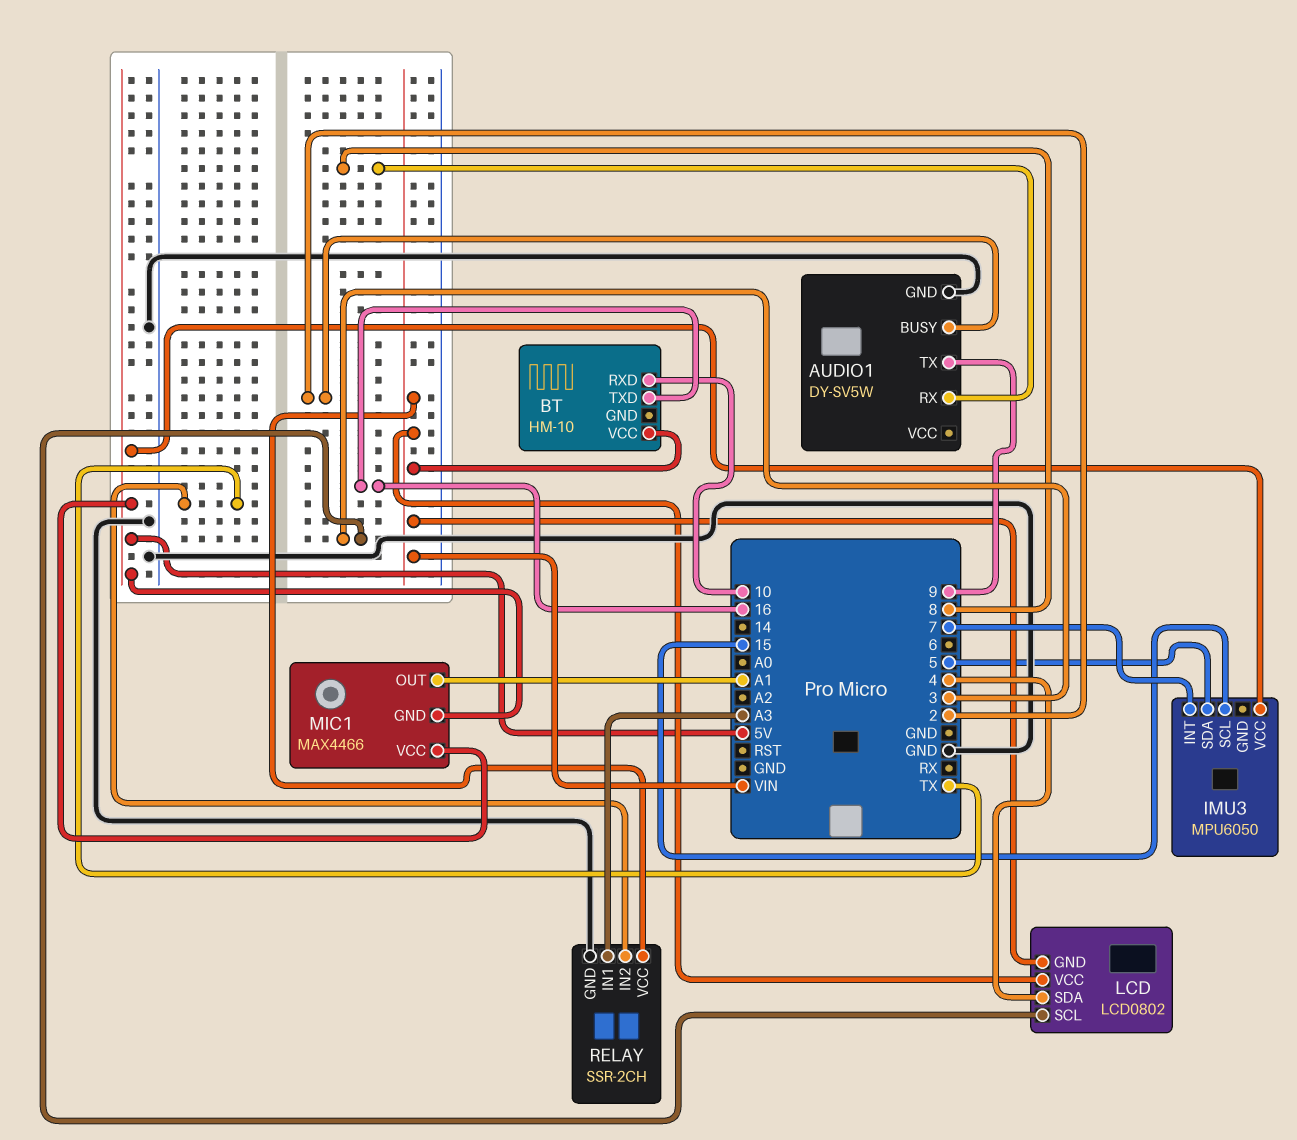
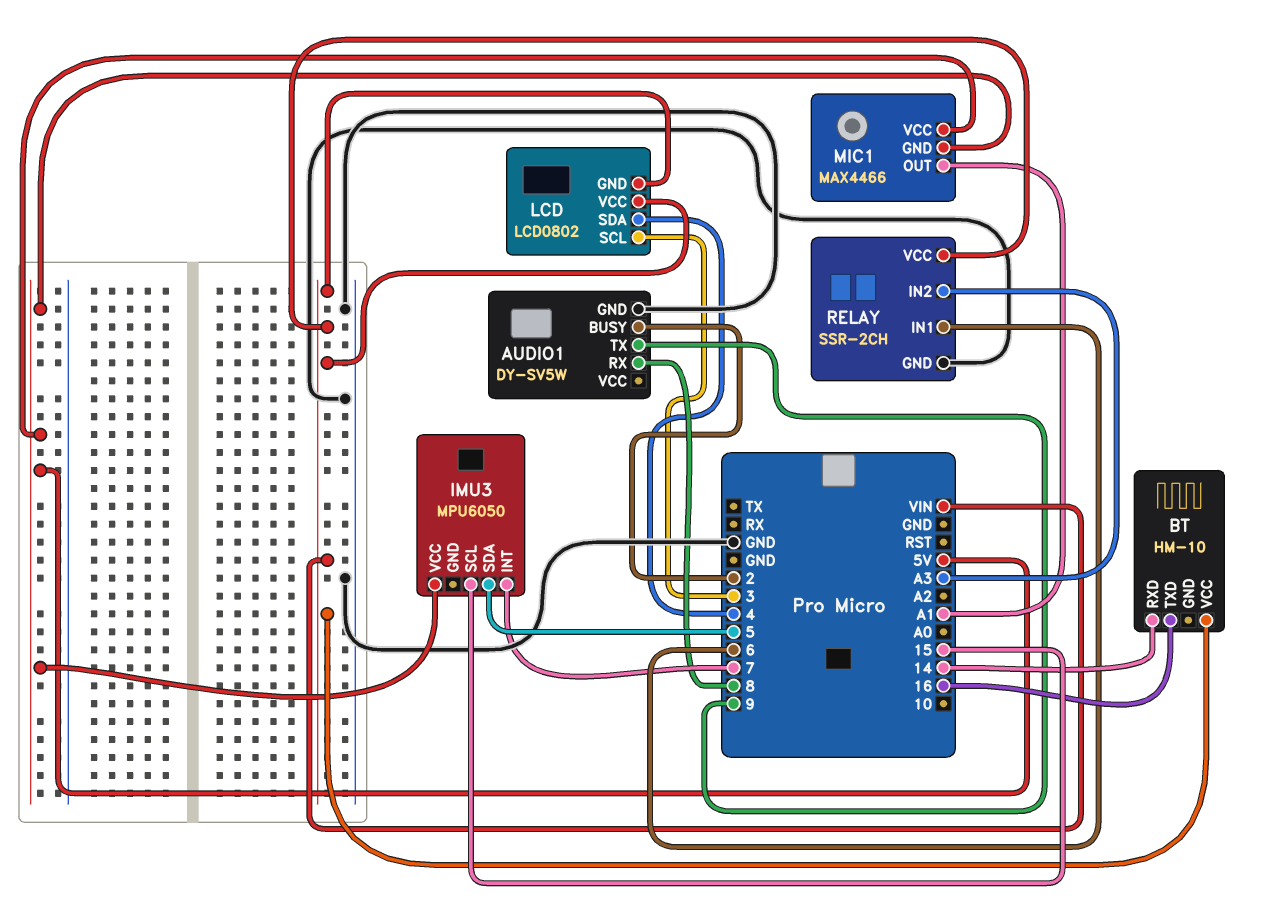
BT pin RXD: 10 -> 14
RELAY pin IN1: A3 -> 6
RELAY pin IN2: TX -> A3

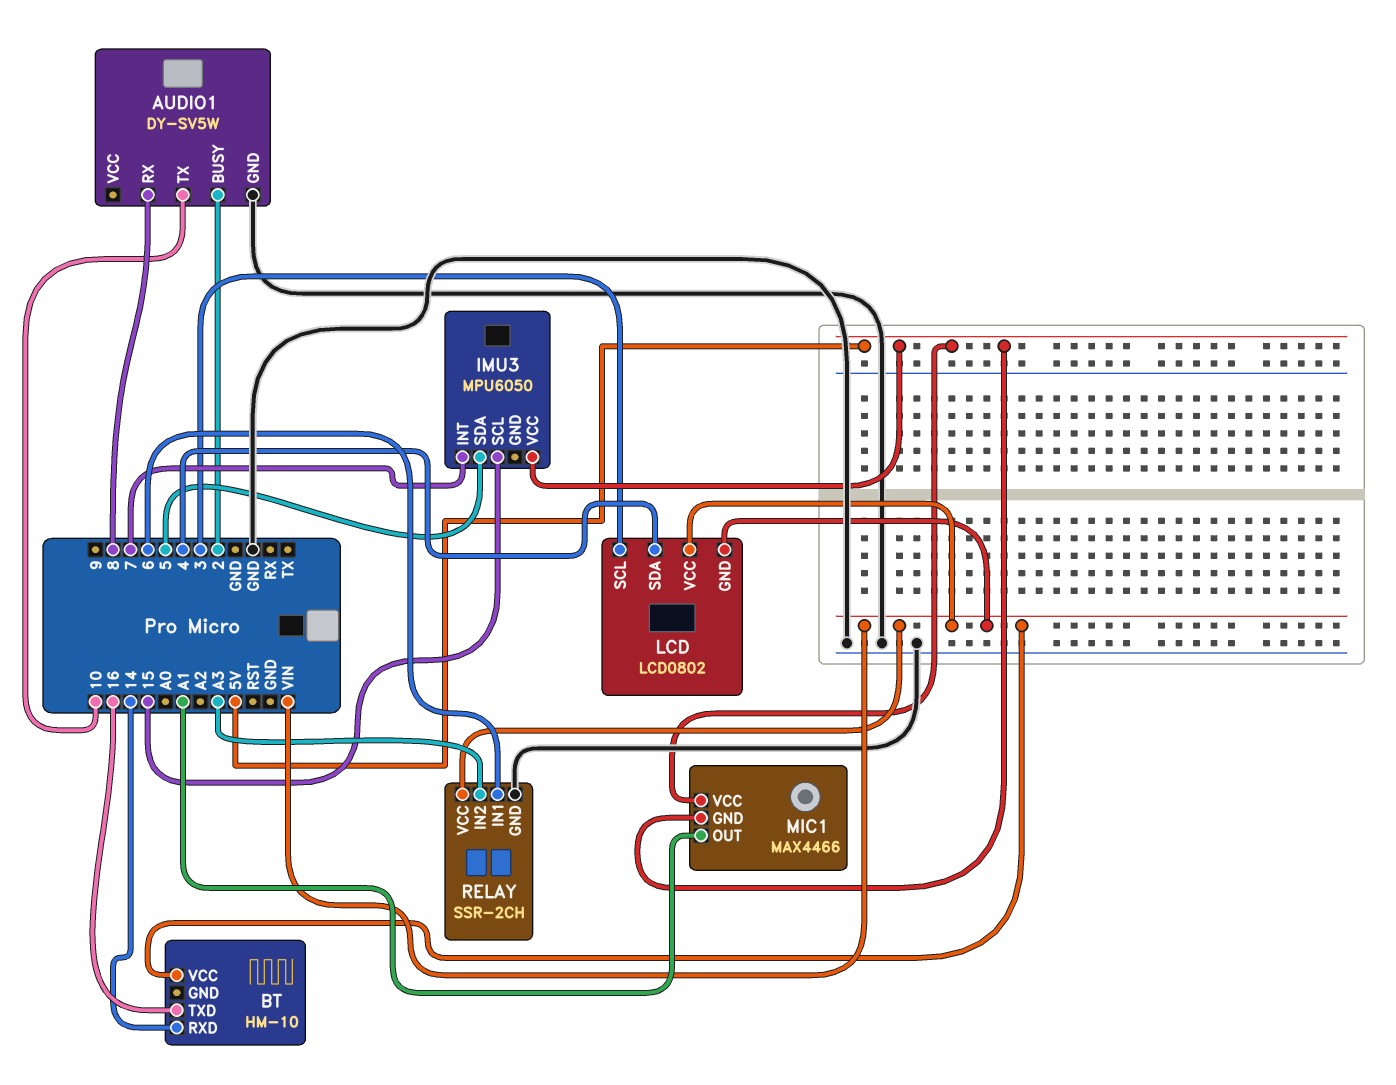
AUDIO1 pin TX: 9 -> 10

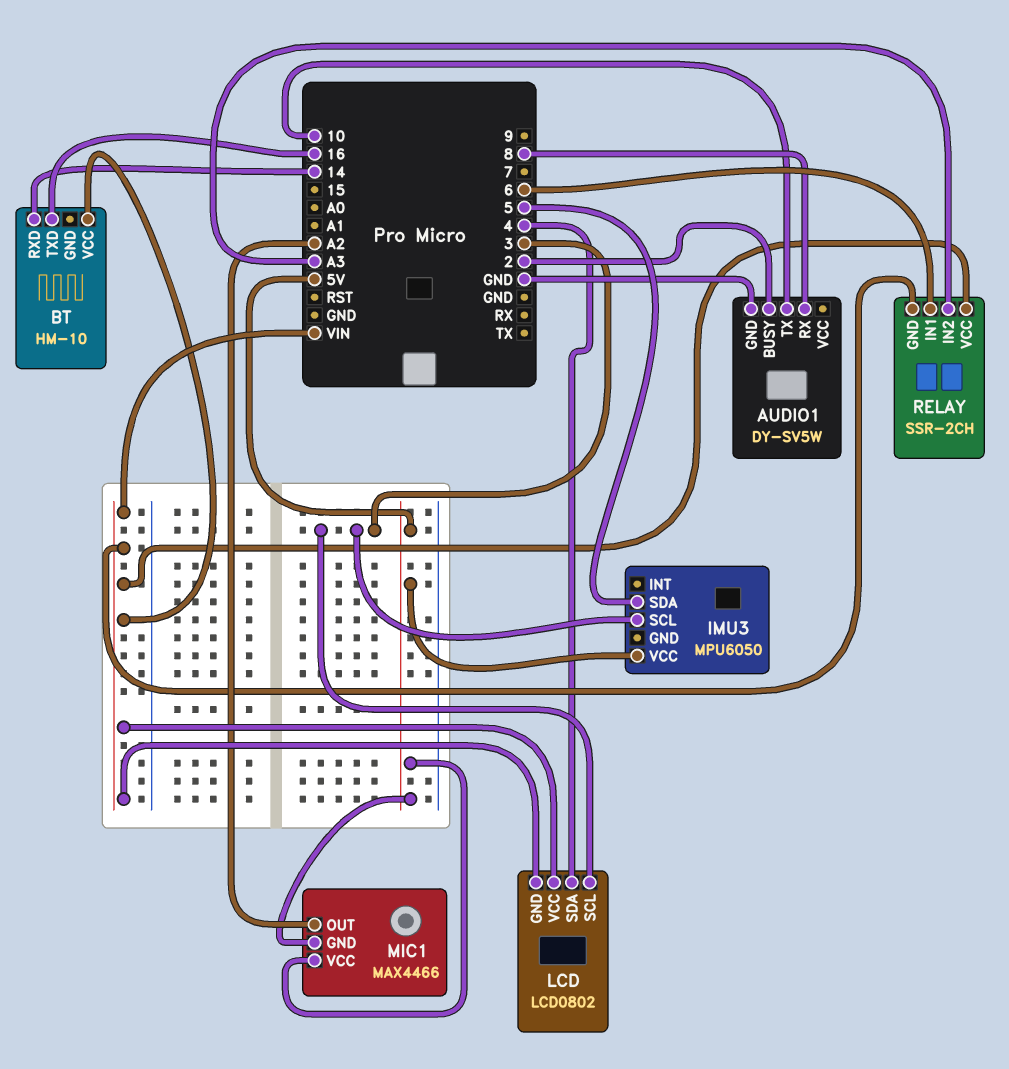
IMU3 pin INT: 7 -> none
IMU3 pin SCL: 15 -> 3
MIC1 pin OUT: A1 -> A2
RELAY pin GND: GND -> VIN

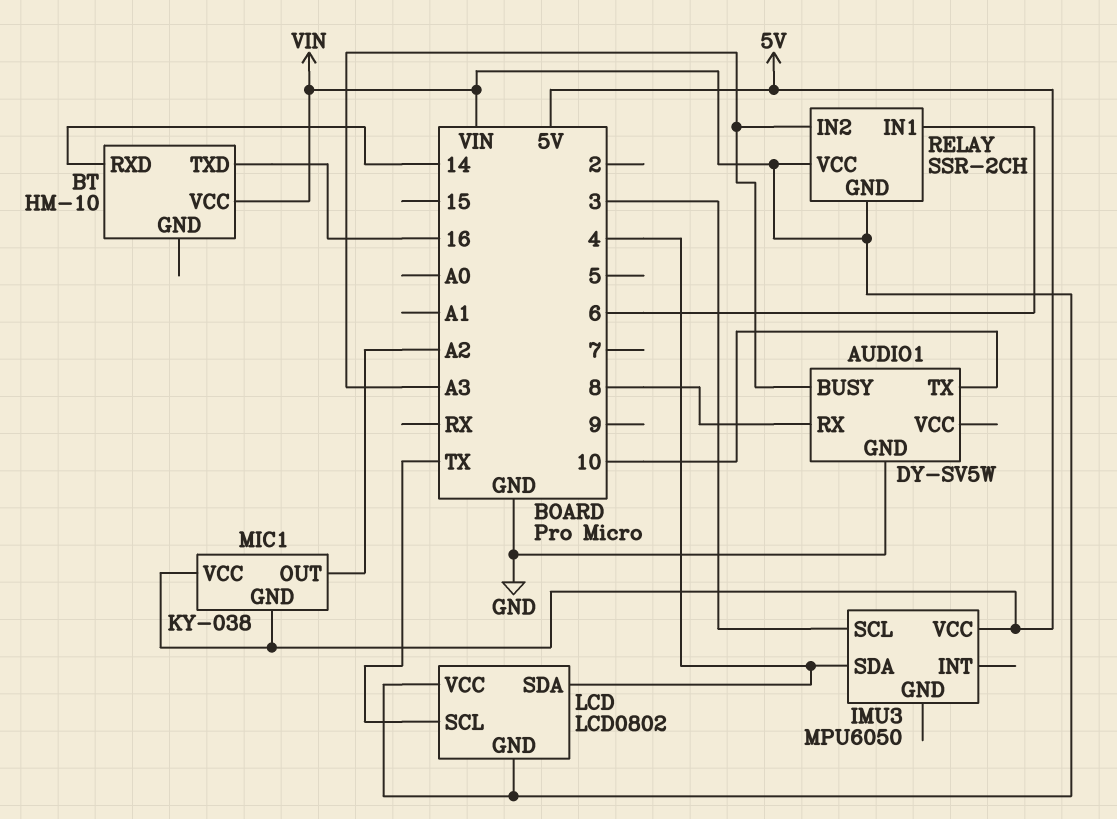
AUDIO1 pin BUSY: 2 -> A3
IMU3 pin SDA: 5 -> 4
LCD pin SCL: 3 -> TX
MIC1: MAX4466 -> KY-038

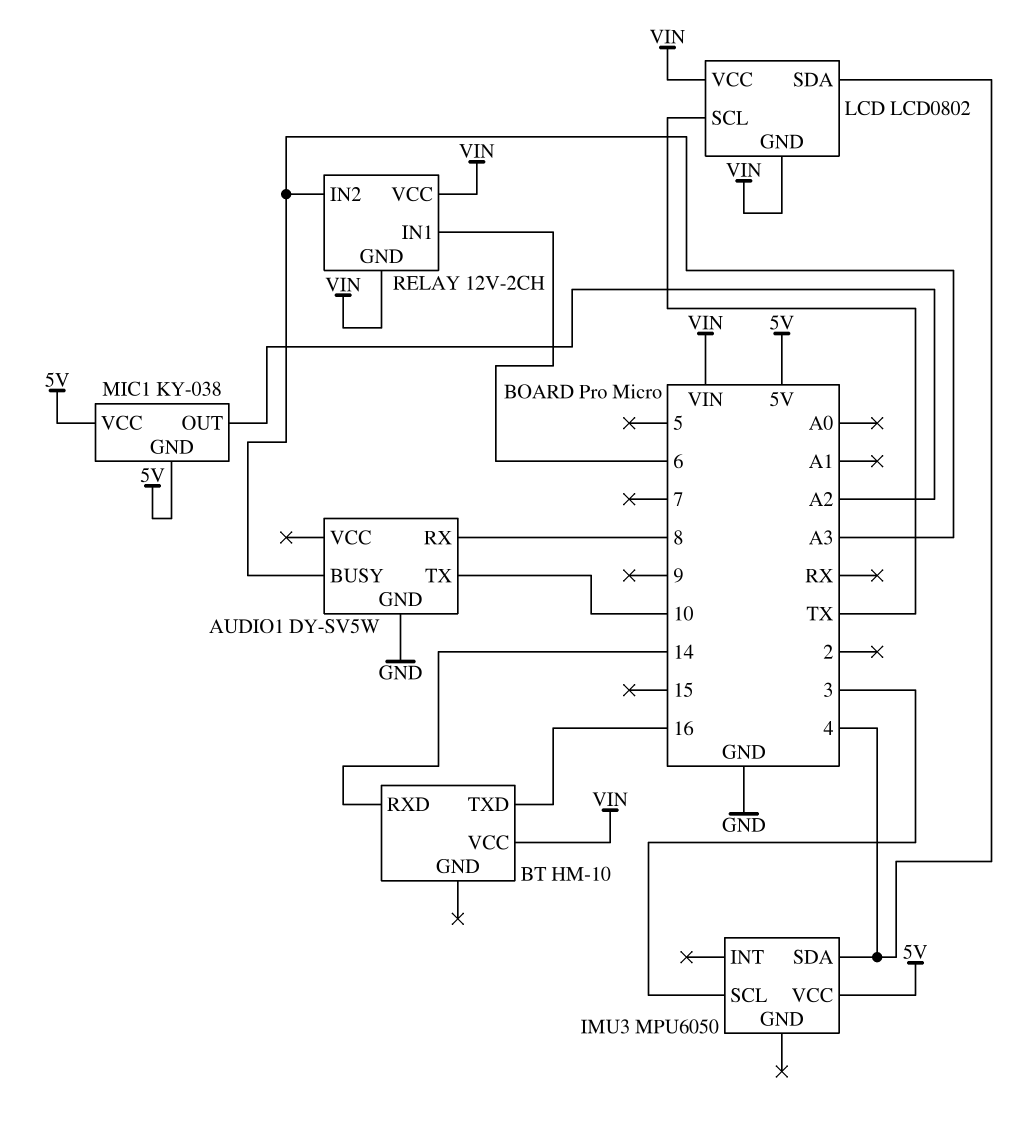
RELAY: SSR-2CH -> 12V-2CH

